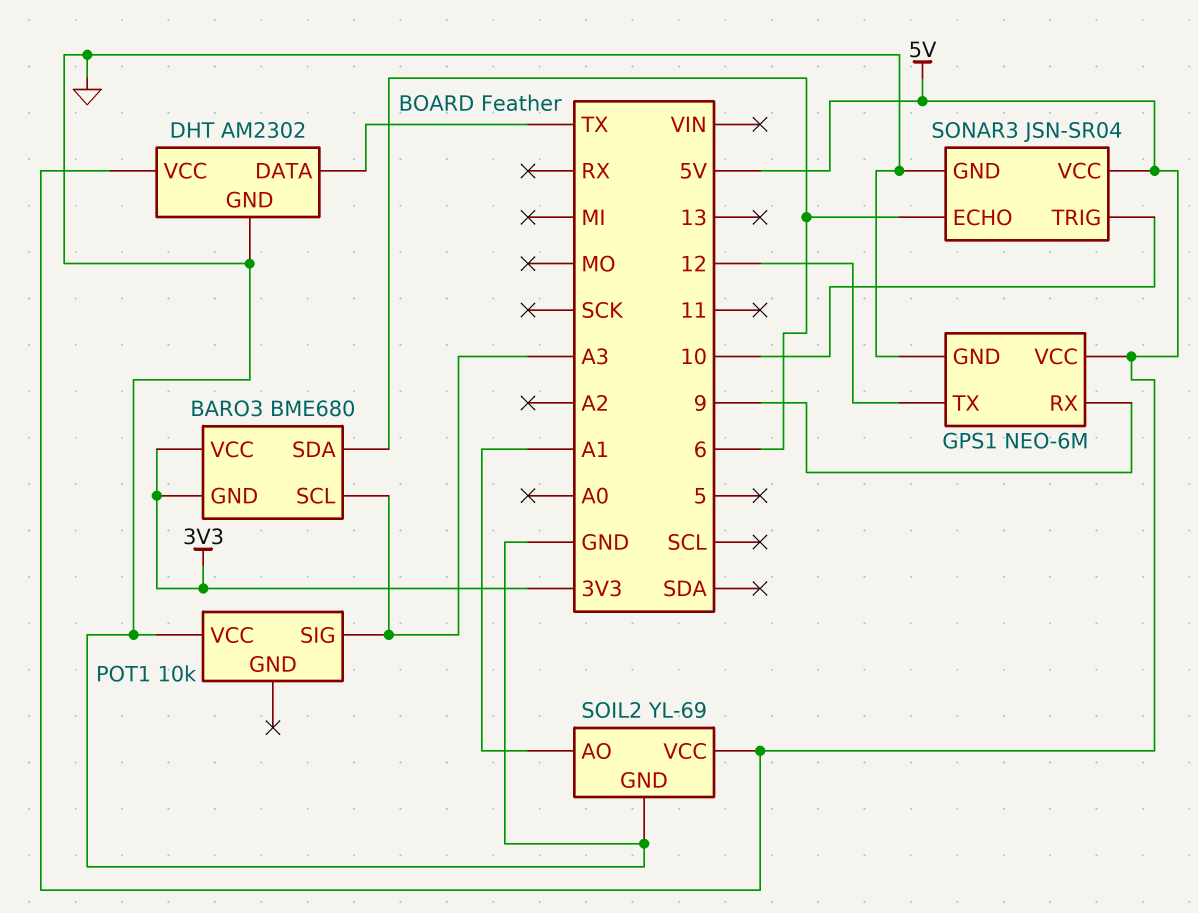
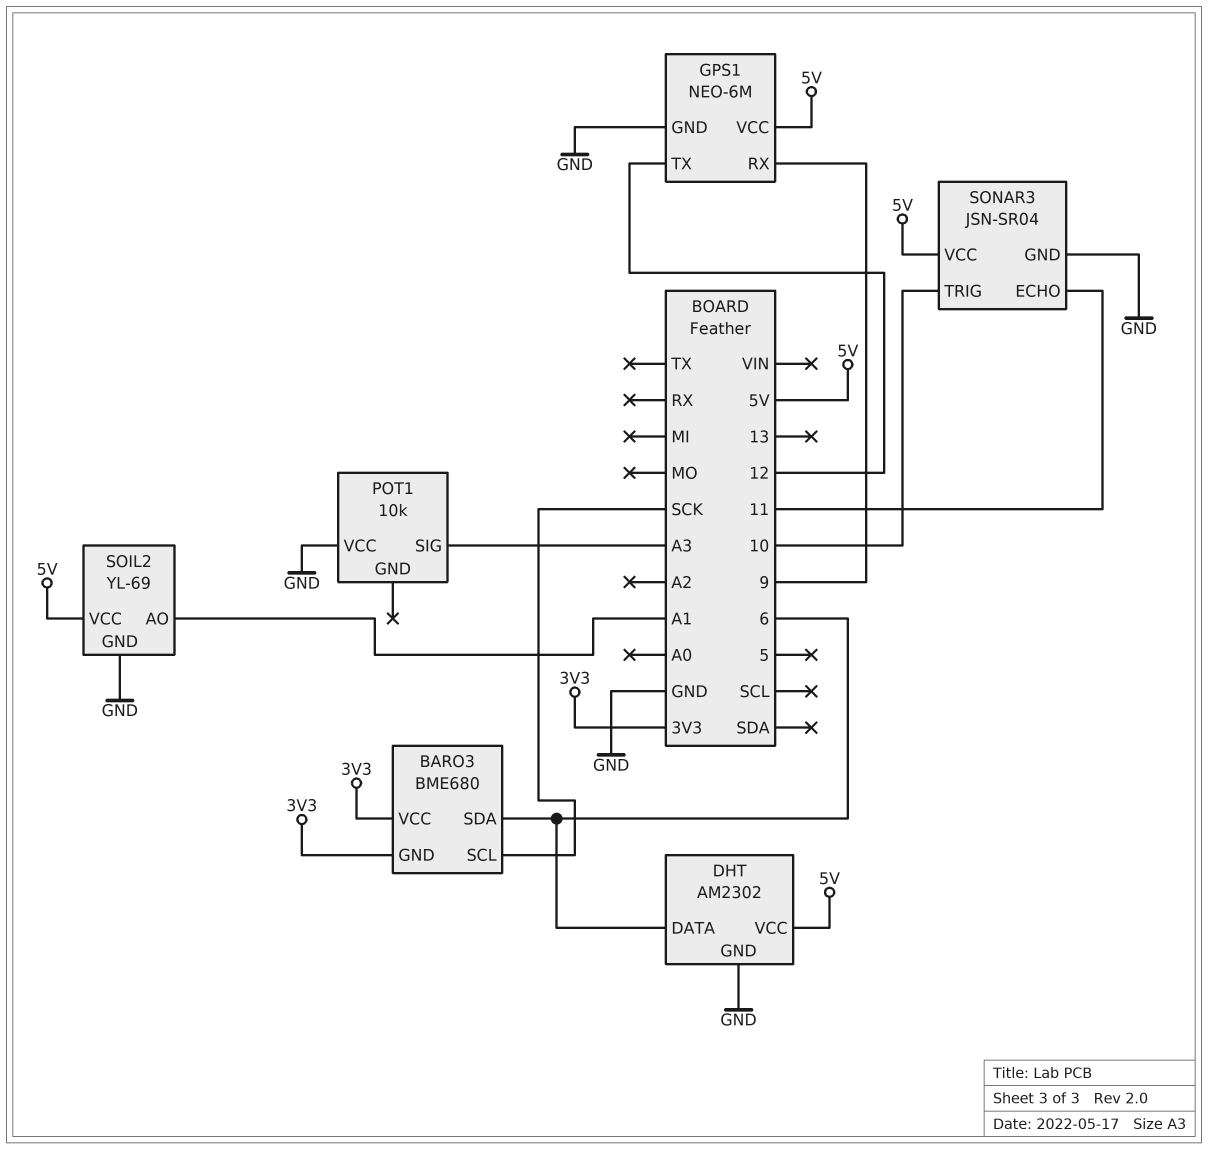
BARO3 pin SCL: A3 -> SCK
DHT pin DATA: TX -> 6
SONAR3 pin ECHO: 6 -> 11

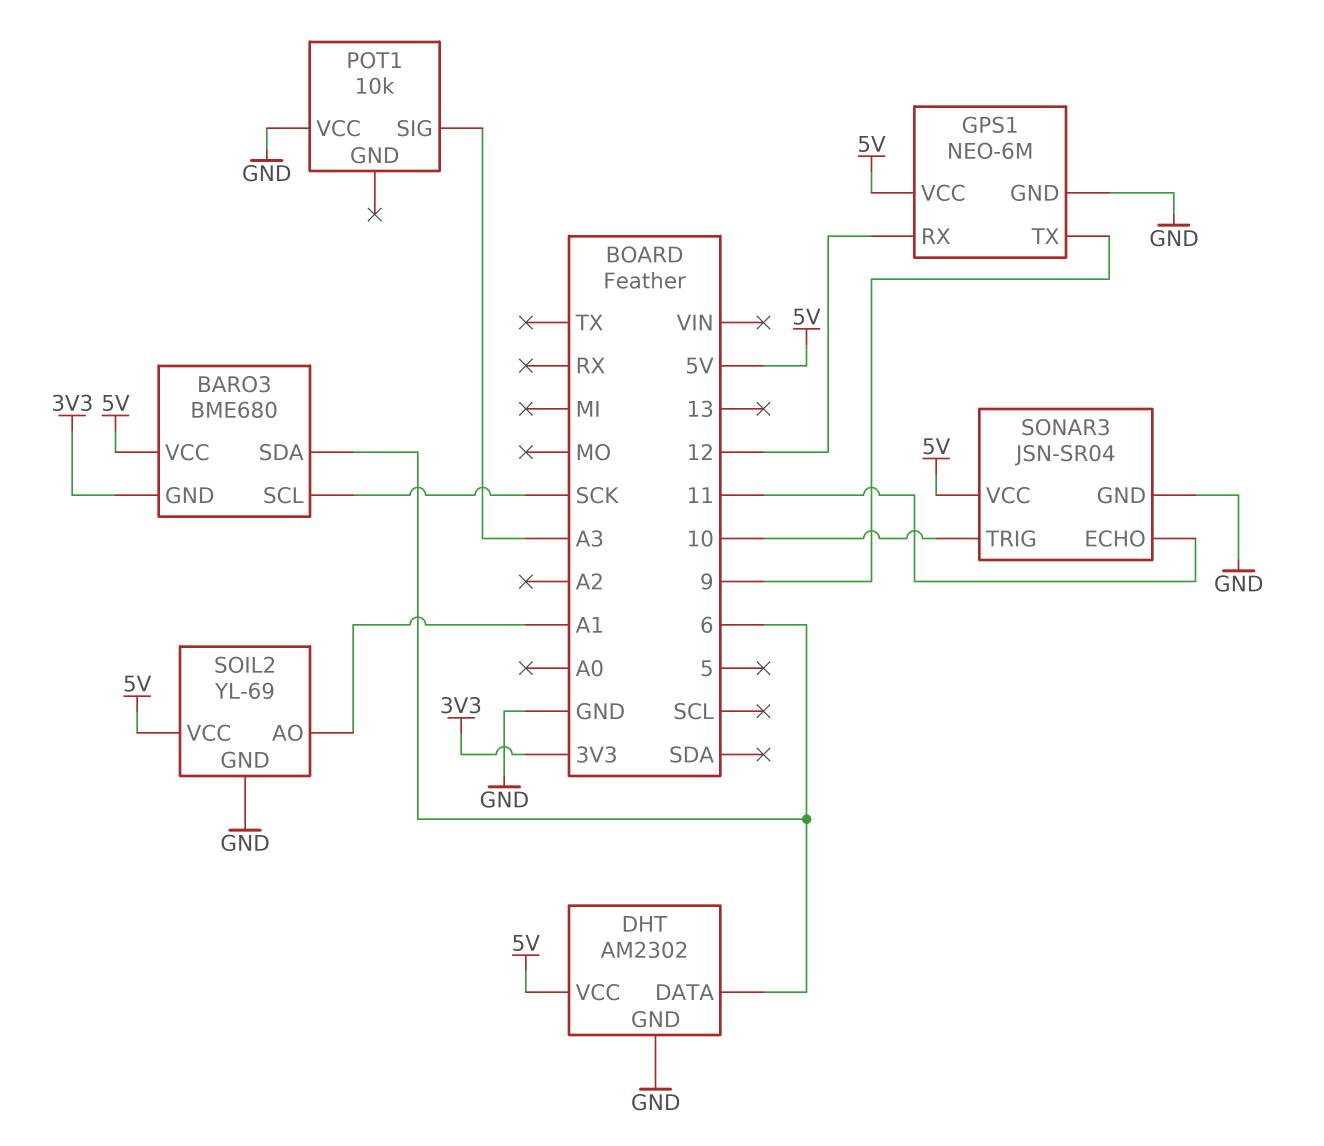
BARO3 pin VCC: 3V3 -> 5V
GPS1 pin RX: 9 -> 12
GPS1 pin TX: 12 -> 9

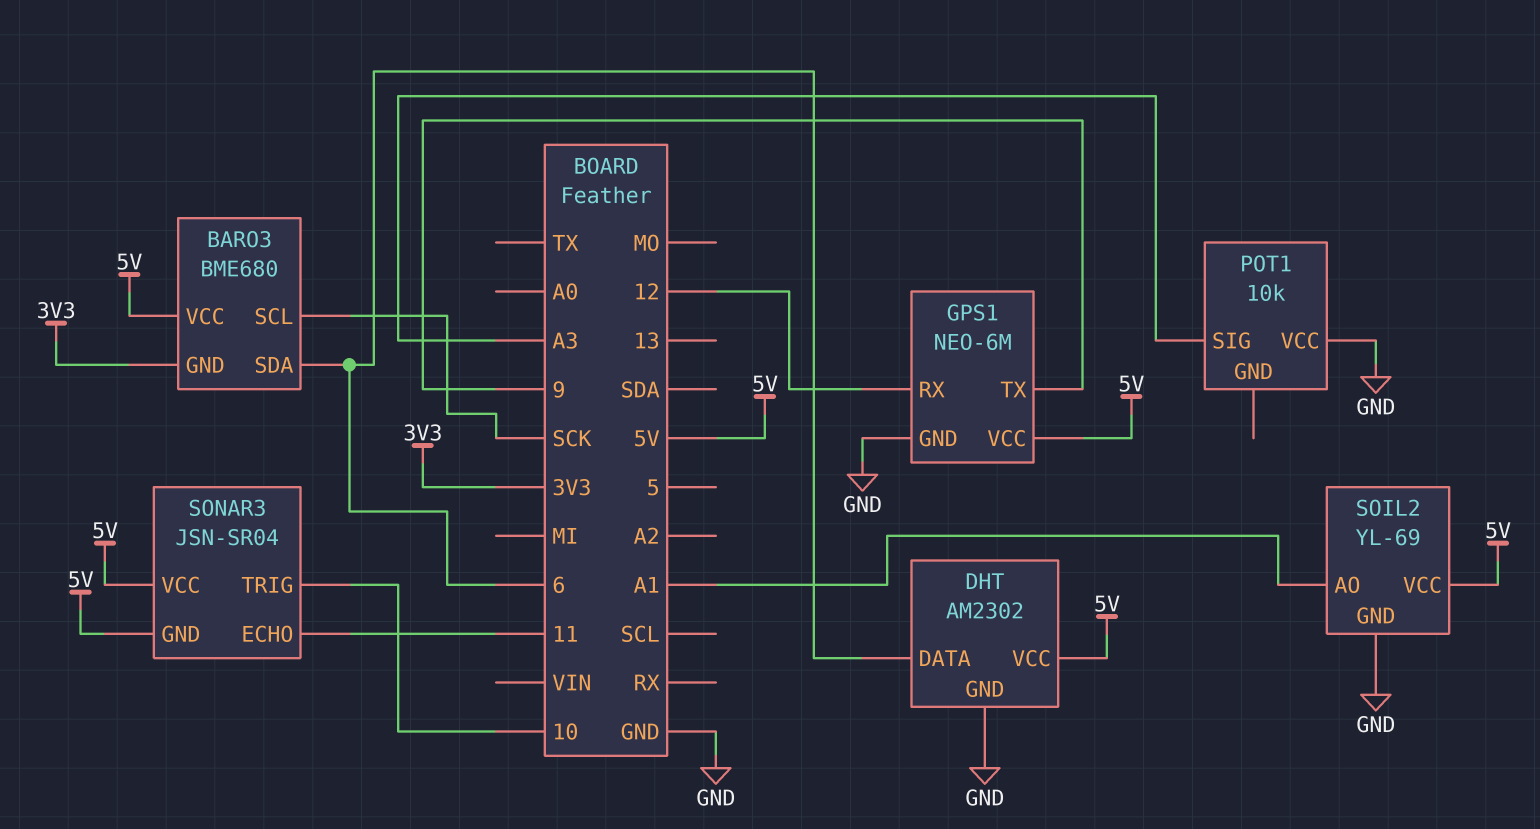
SONAR3 pin GND: GND -> 5V

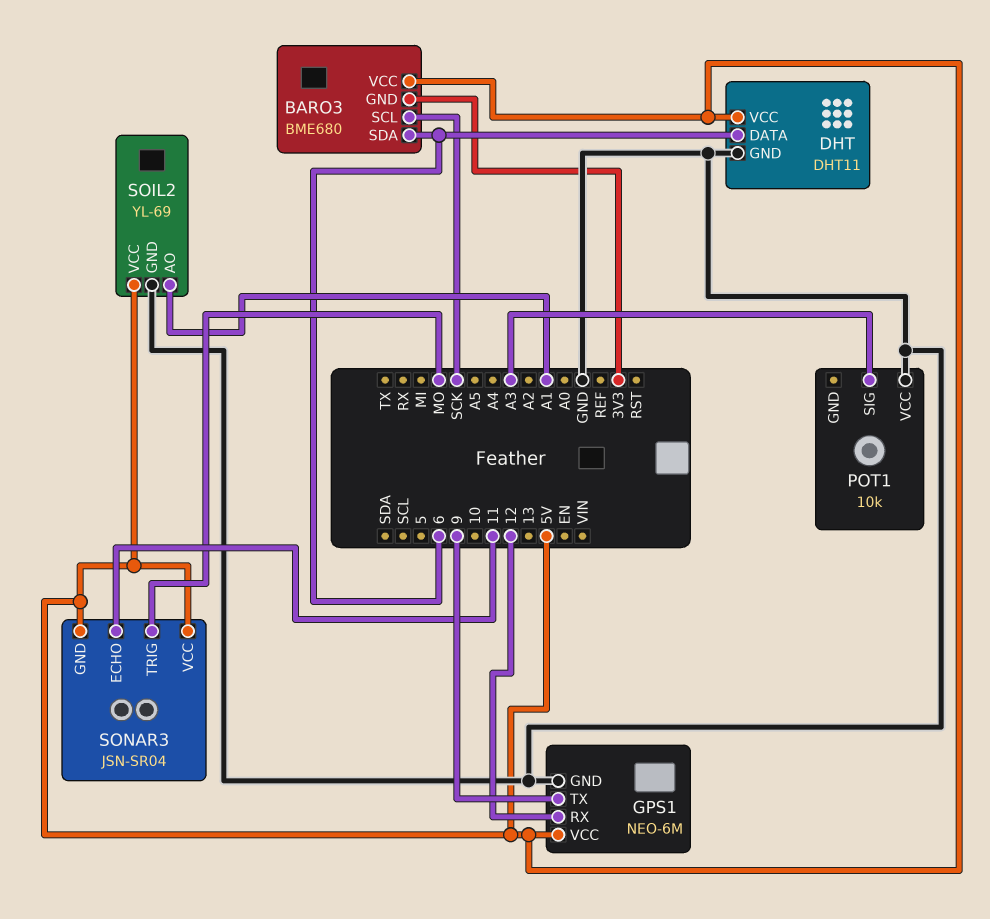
DHT: AM2302 -> DHT11
SONAR3 pin TRIG: 10 -> MO

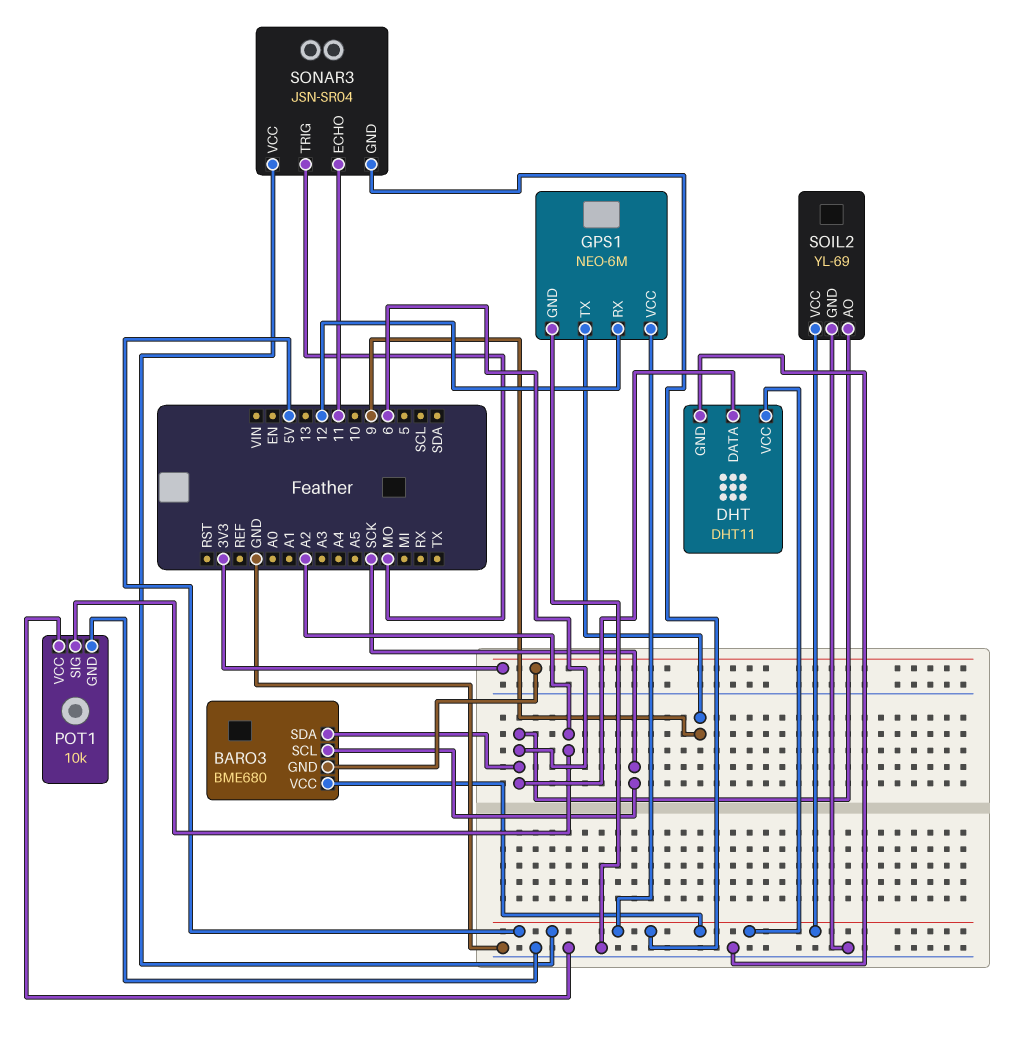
POT1 pin GND: none -> GND
POT1 pin SIG: A3 -> A2
SOIL2 pin AO: A1 -> 6

